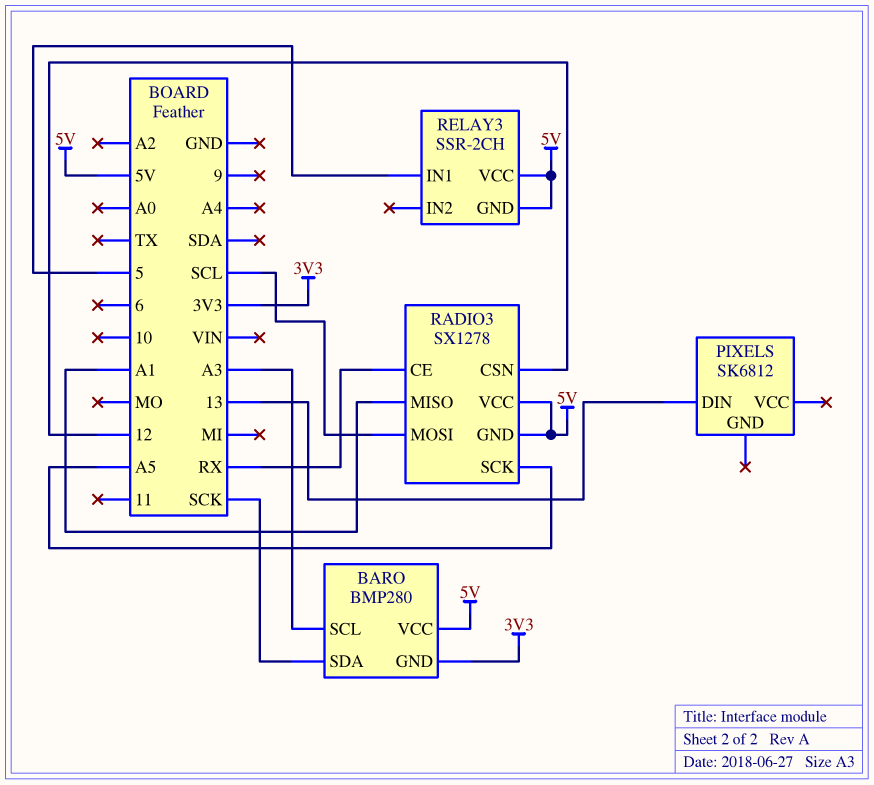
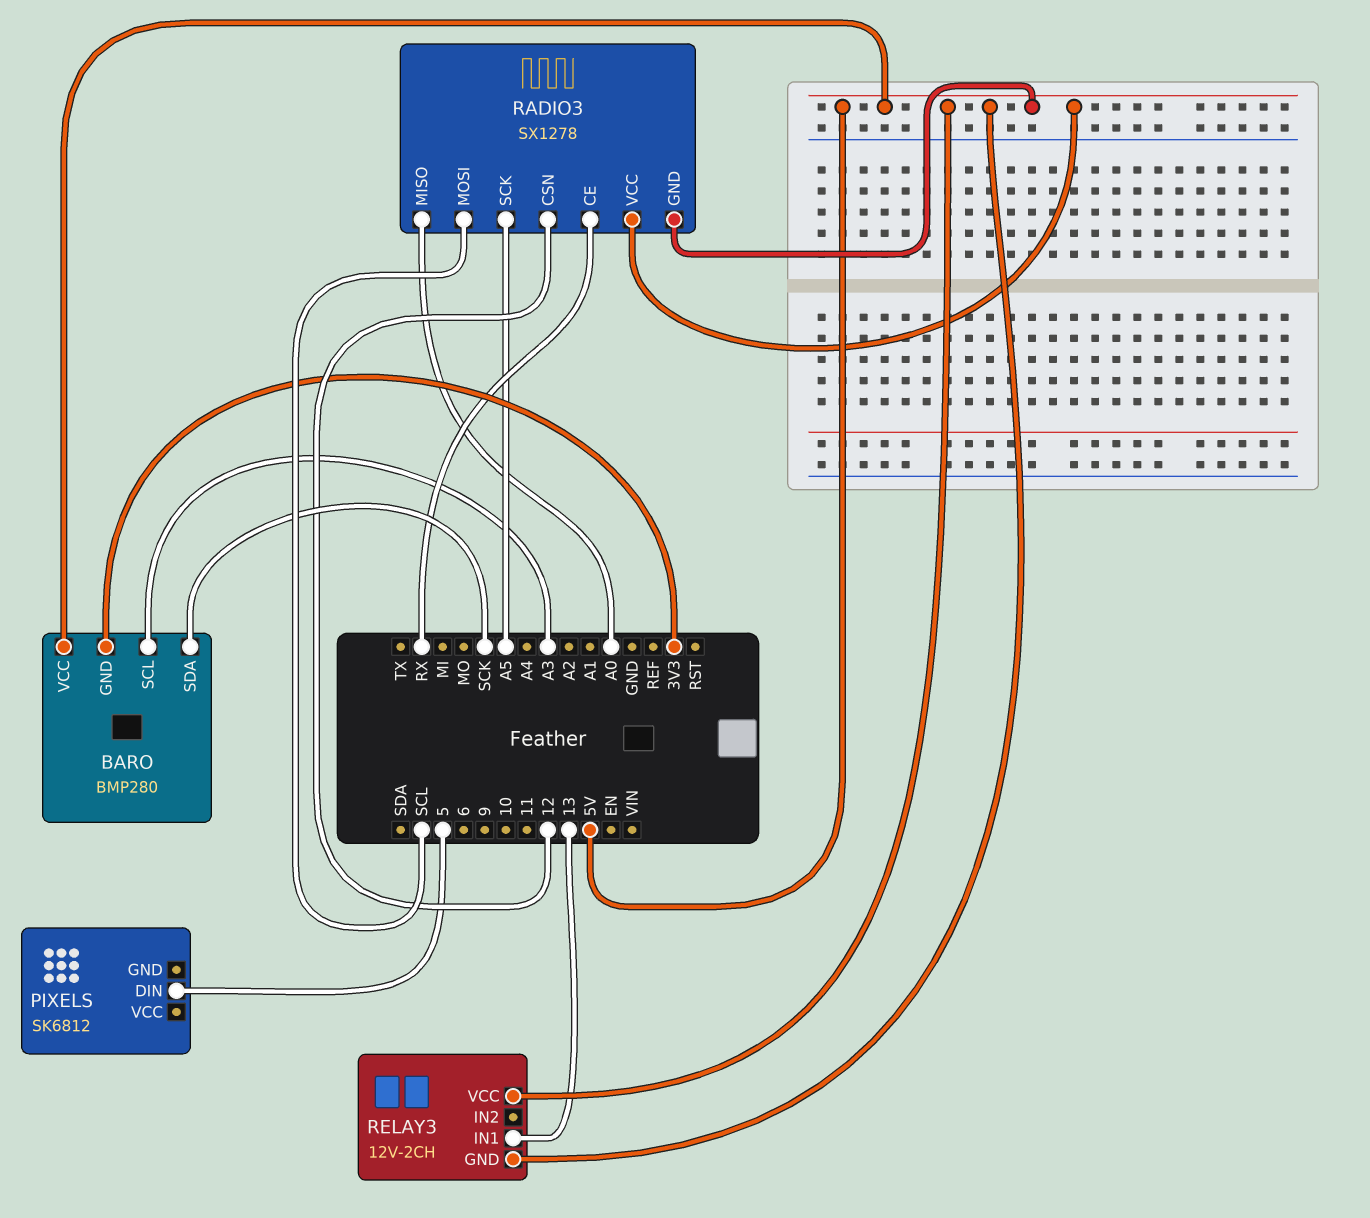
PIXELS pin DIN: 13 -> 5
RADIO3 pin MISO: A1 -> A0
RELAY3: SSR-2CH -> 12V-2CH
RELAY3 pin IN1: 5 -> 13

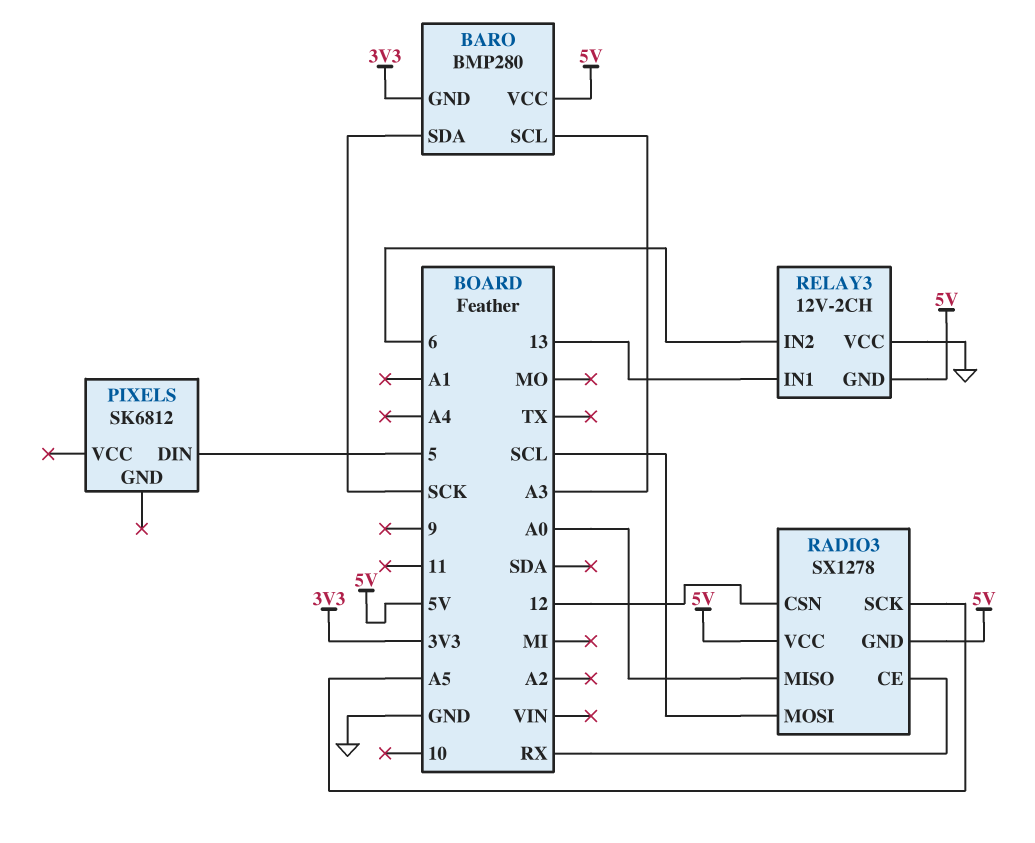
RELAY3 pin IN2: none -> 6
RELAY3 pin VCC: 5V -> GND

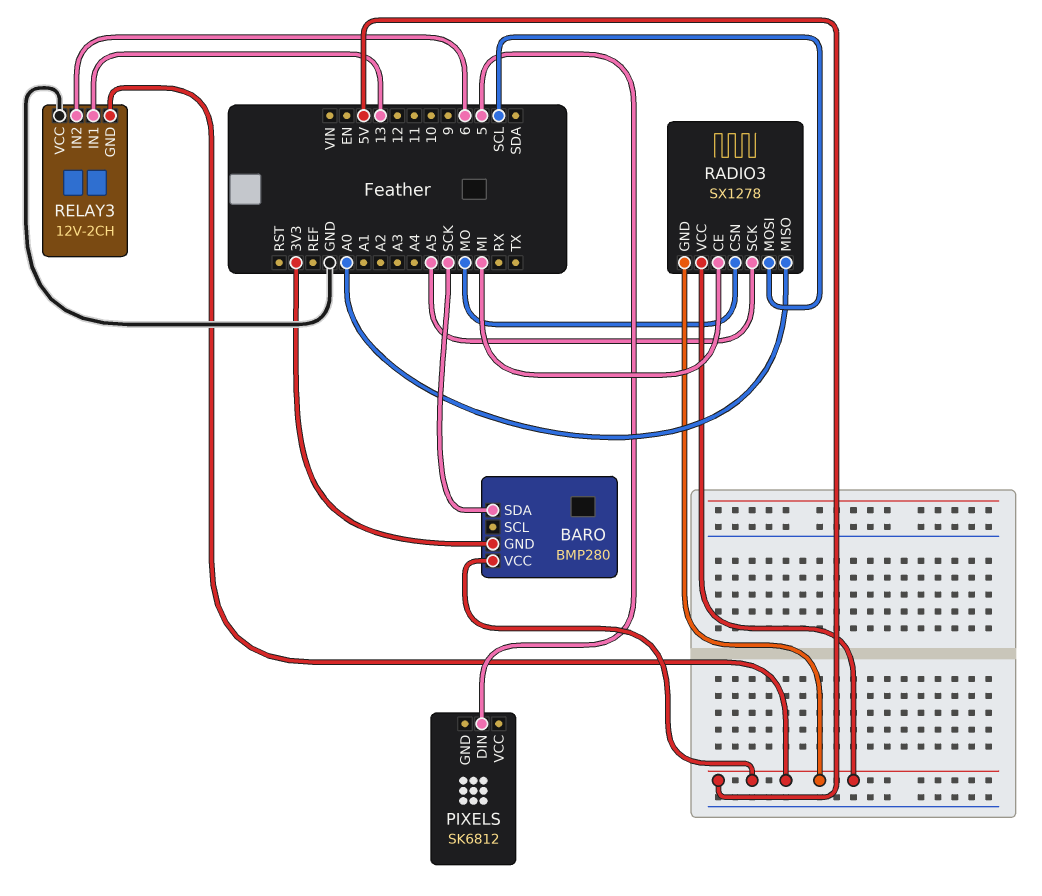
BARO pin SCL: A3 -> none
RADIO3 pin CE: RX -> MI
RADIO3 pin CSN: 12 -> MO

